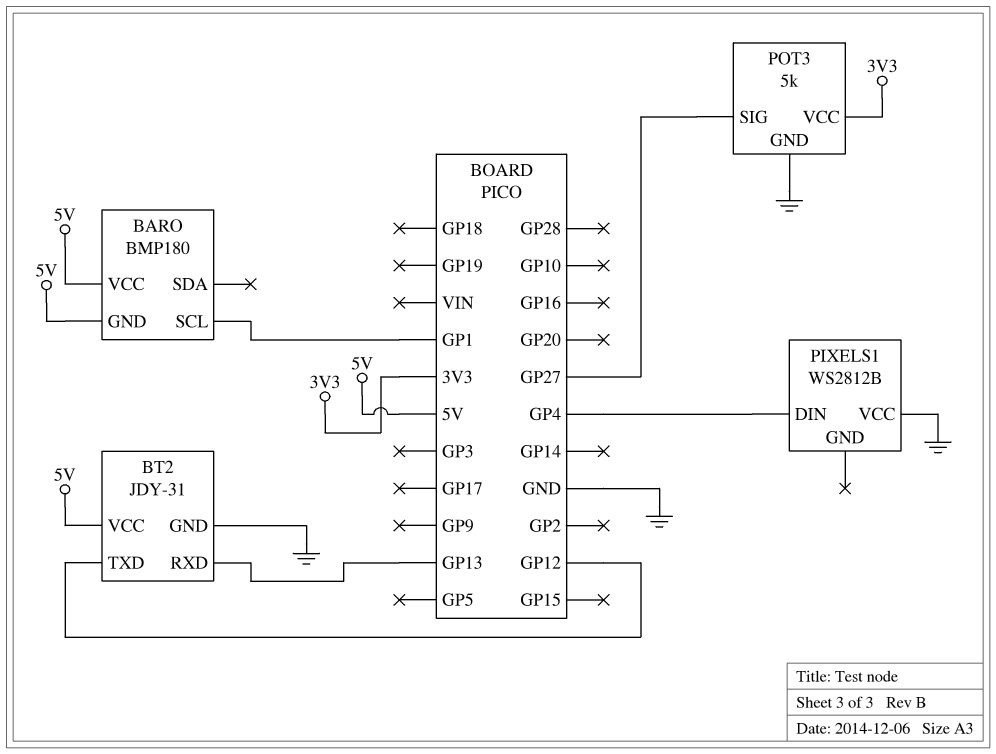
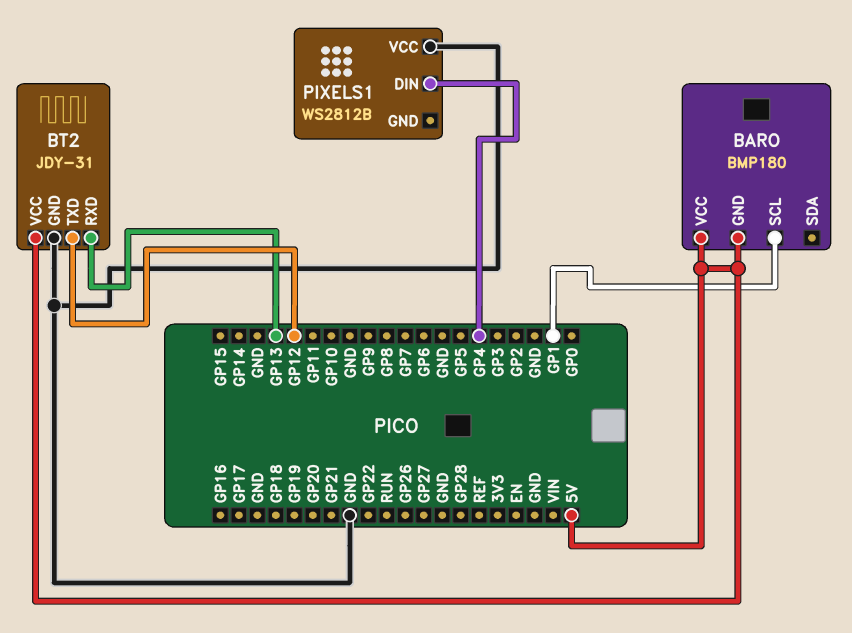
POT3: 5k -> none
POT3 pin GND: GND -> none
POT3 pin SIG: GP27 -> none
POT3 pin VCC: 3V3 -> none

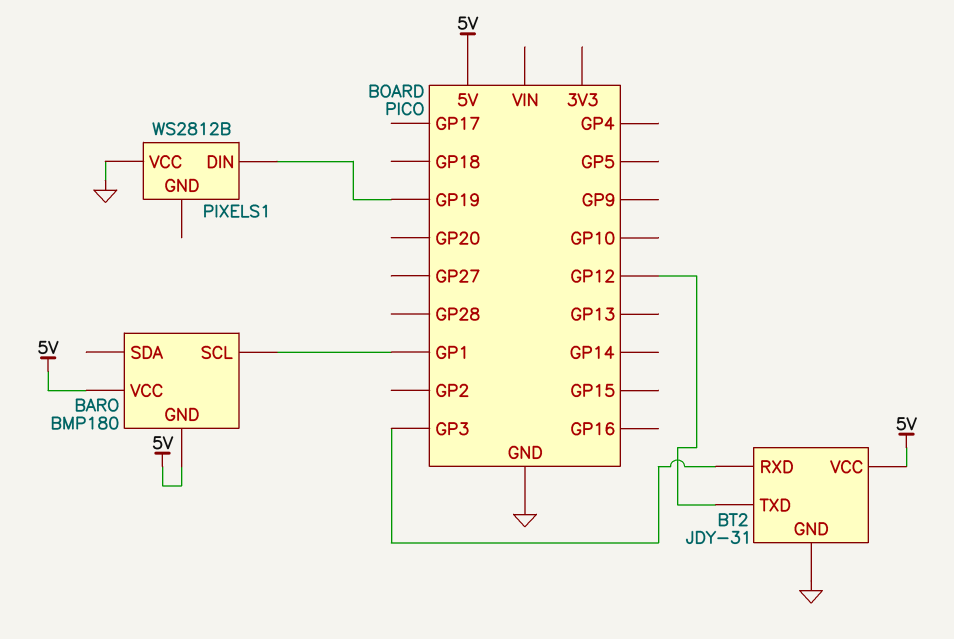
BT2 pin RXD: GP13 -> GP3
PIXELS1 pin DIN: GP4 -> GP19

